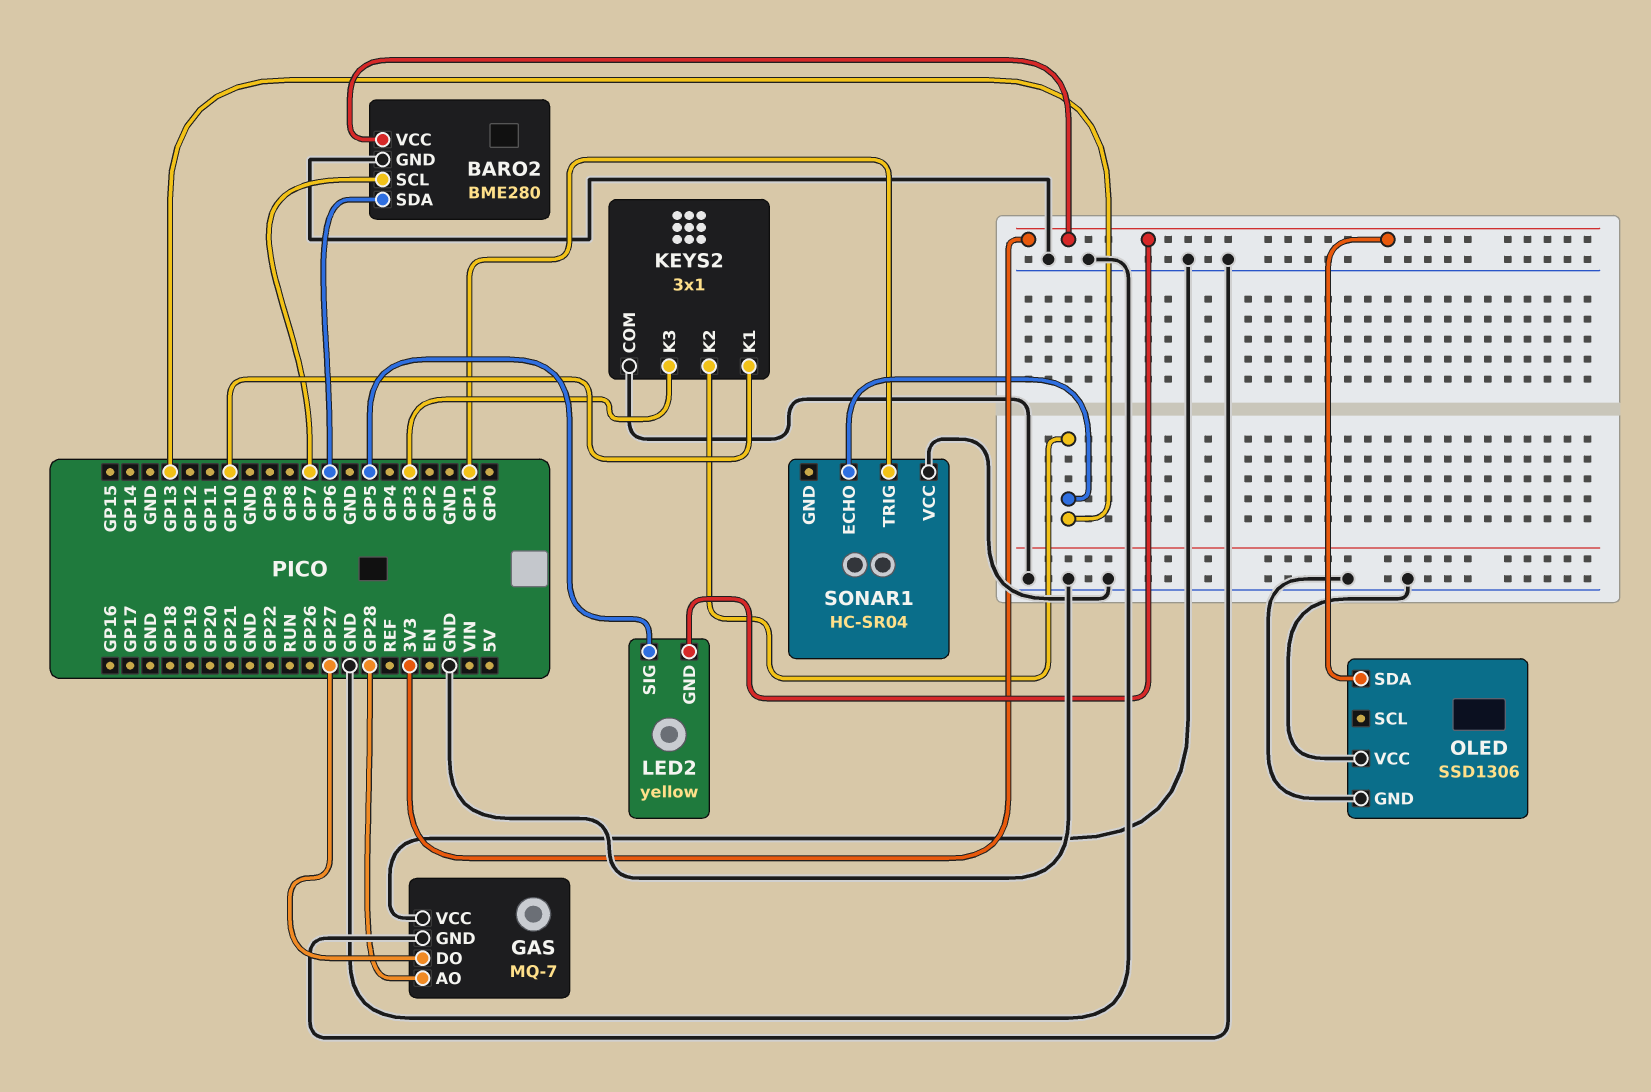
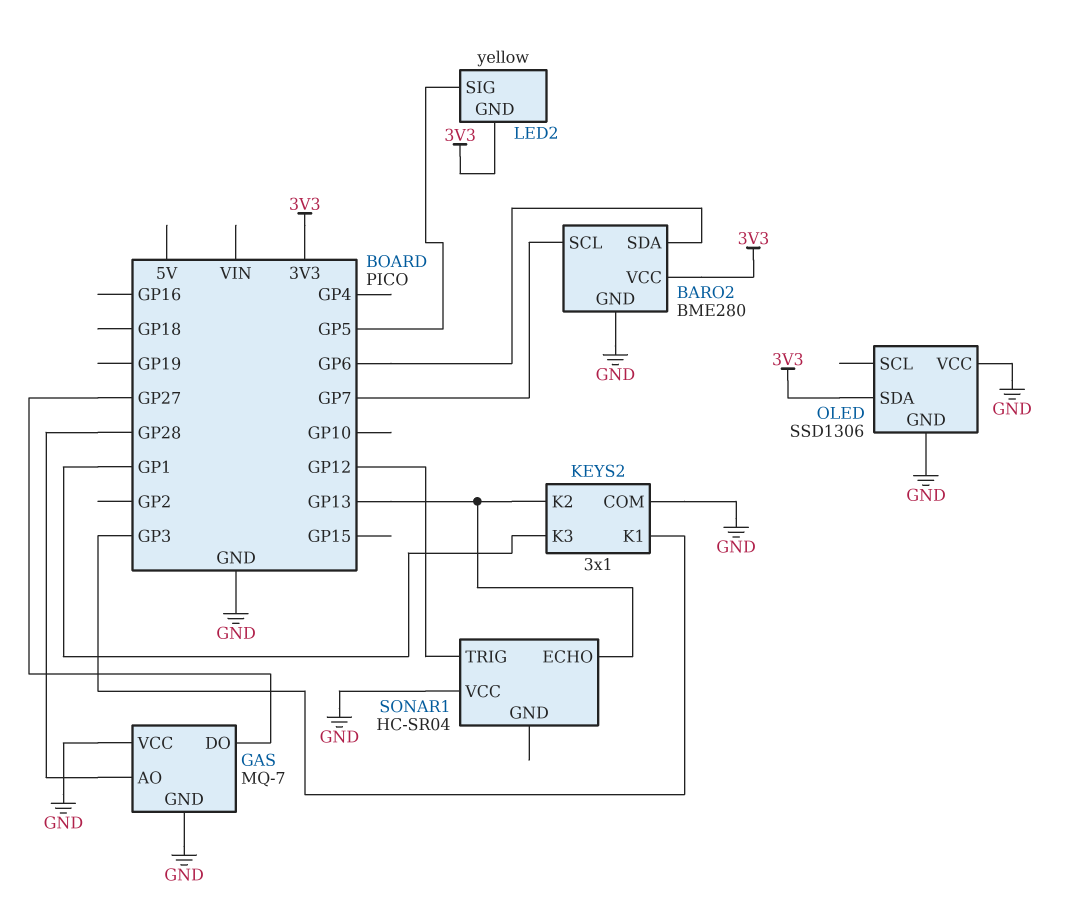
KEYS2 pin K1: GP10 -> GP3
KEYS2 pin K3: GP3 -> GP1
SONAR1 pin TRIG: GP1 -> GP12

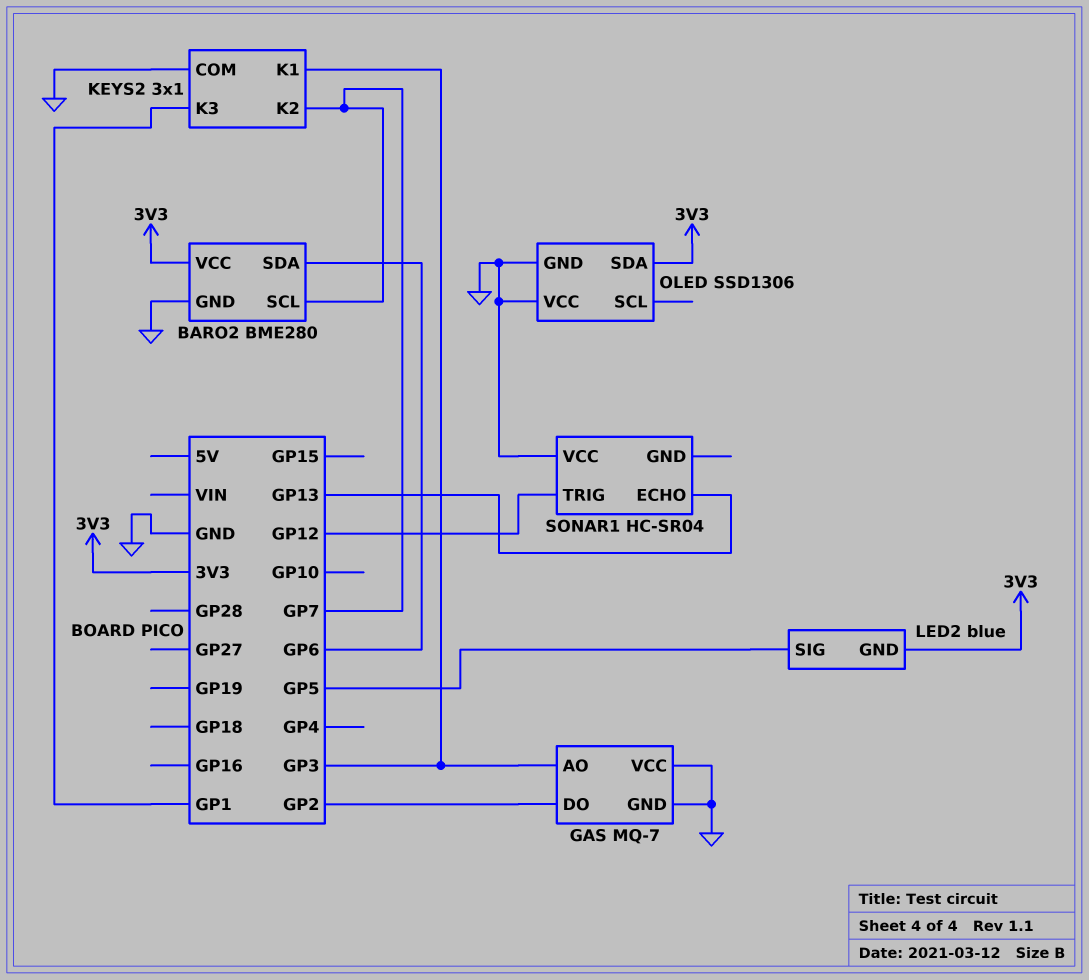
GAS pin AO: GP28 -> GP3
GAS pin DO: GP27 -> GP2
KEYS2 pin K2: GP13 -> GP7
LED2: yellow -> blue

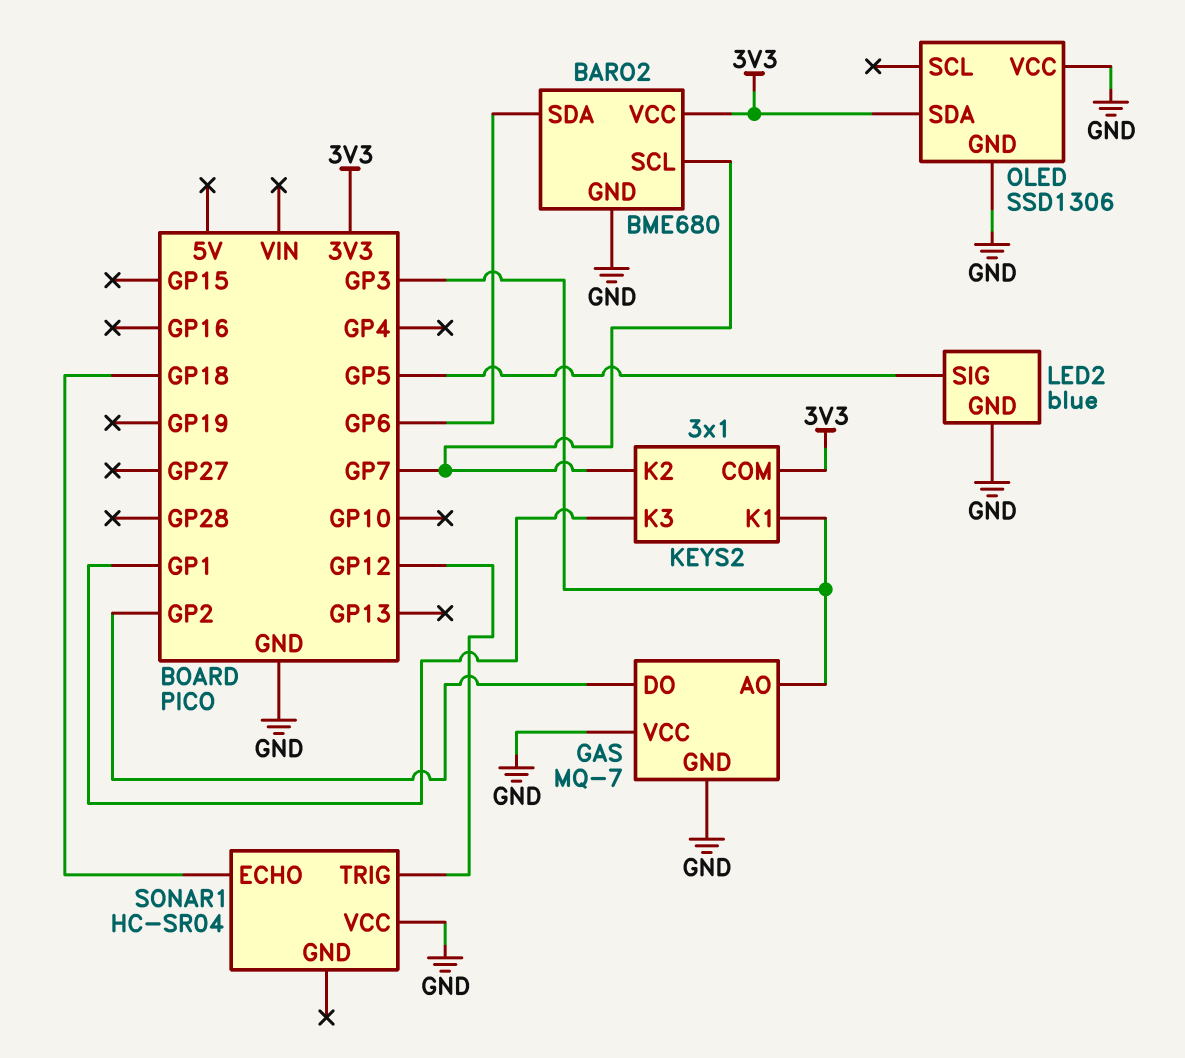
BARO2: BME280 -> BME680
KEYS2 pin COM: GND -> 3V3
LED2 pin GND: 3V3 -> GND
SONAR1 pin ECHO: GP13 -> GP18

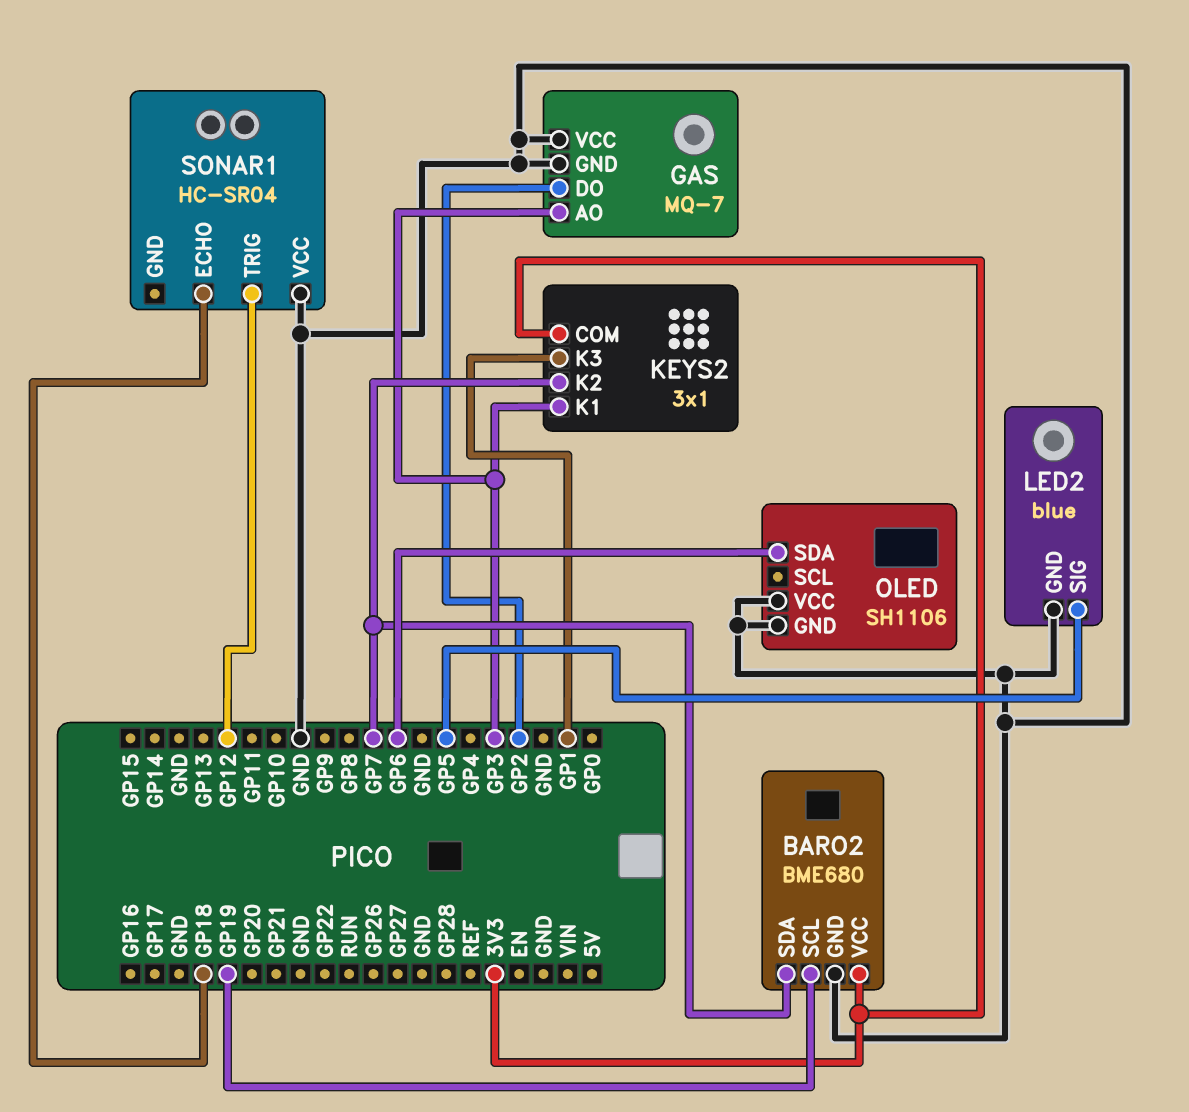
BARO2 pin SCL: GP7 -> GP19
BARO2 pin SDA: GP6 -> GP7
OLED: SSD1306 -> SH1106
OLED pin SDA: 3V3 -> GP6

